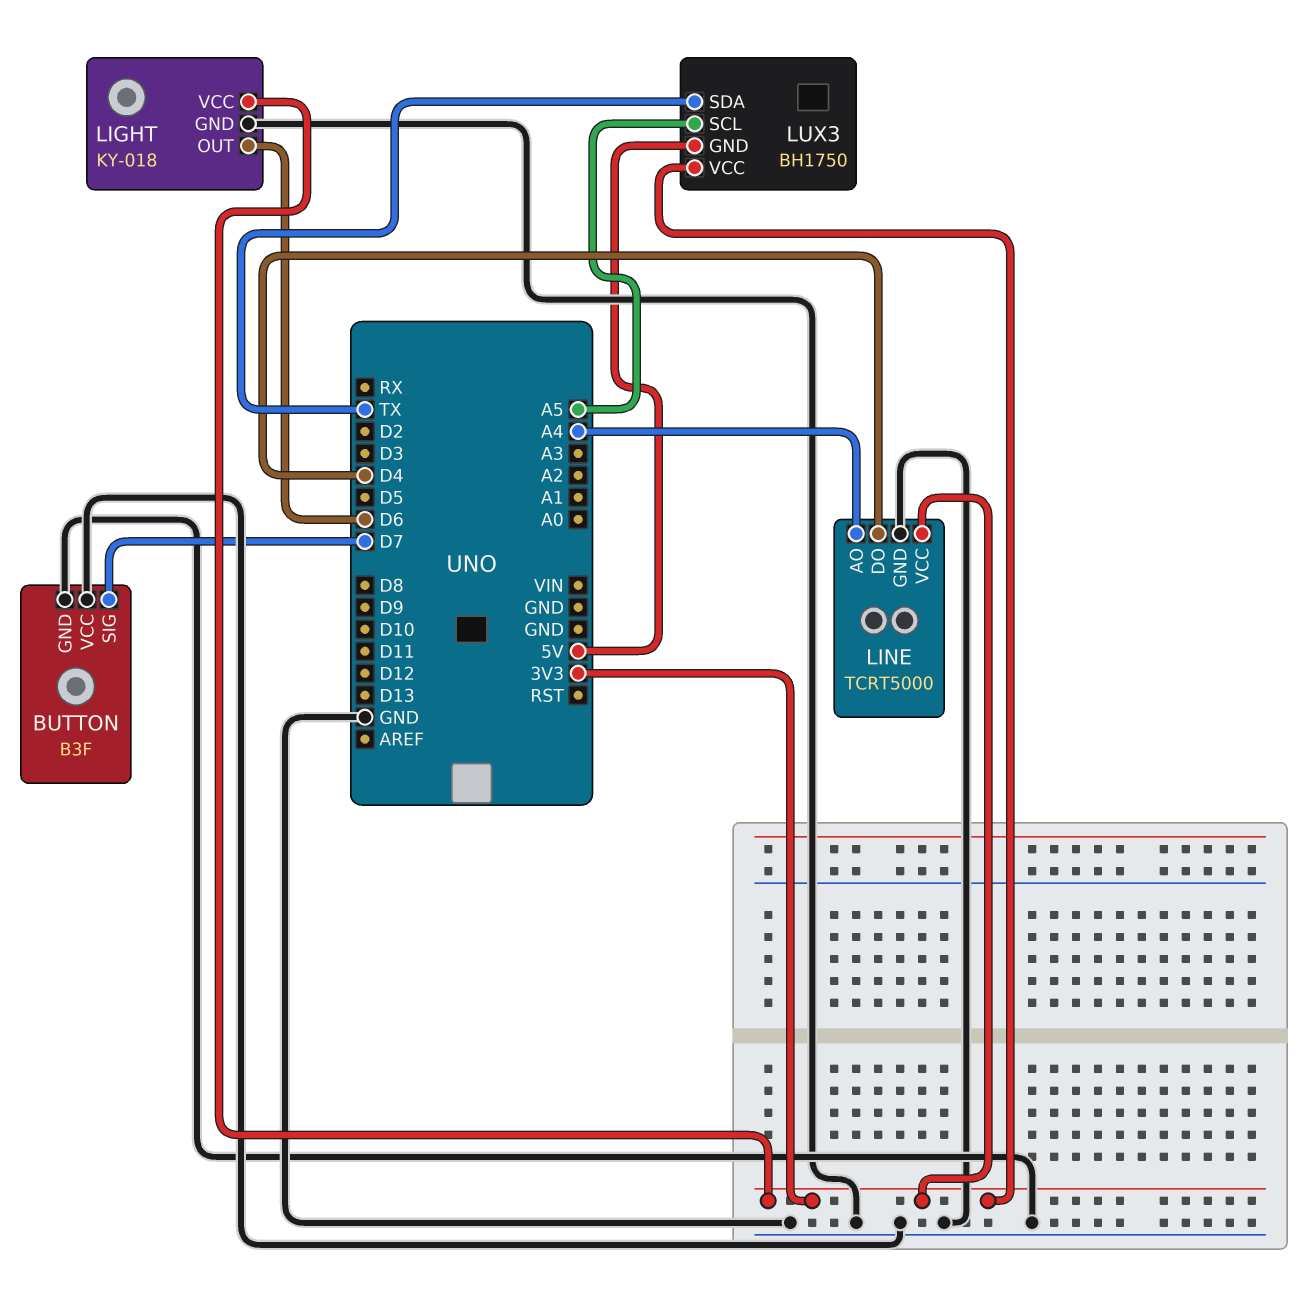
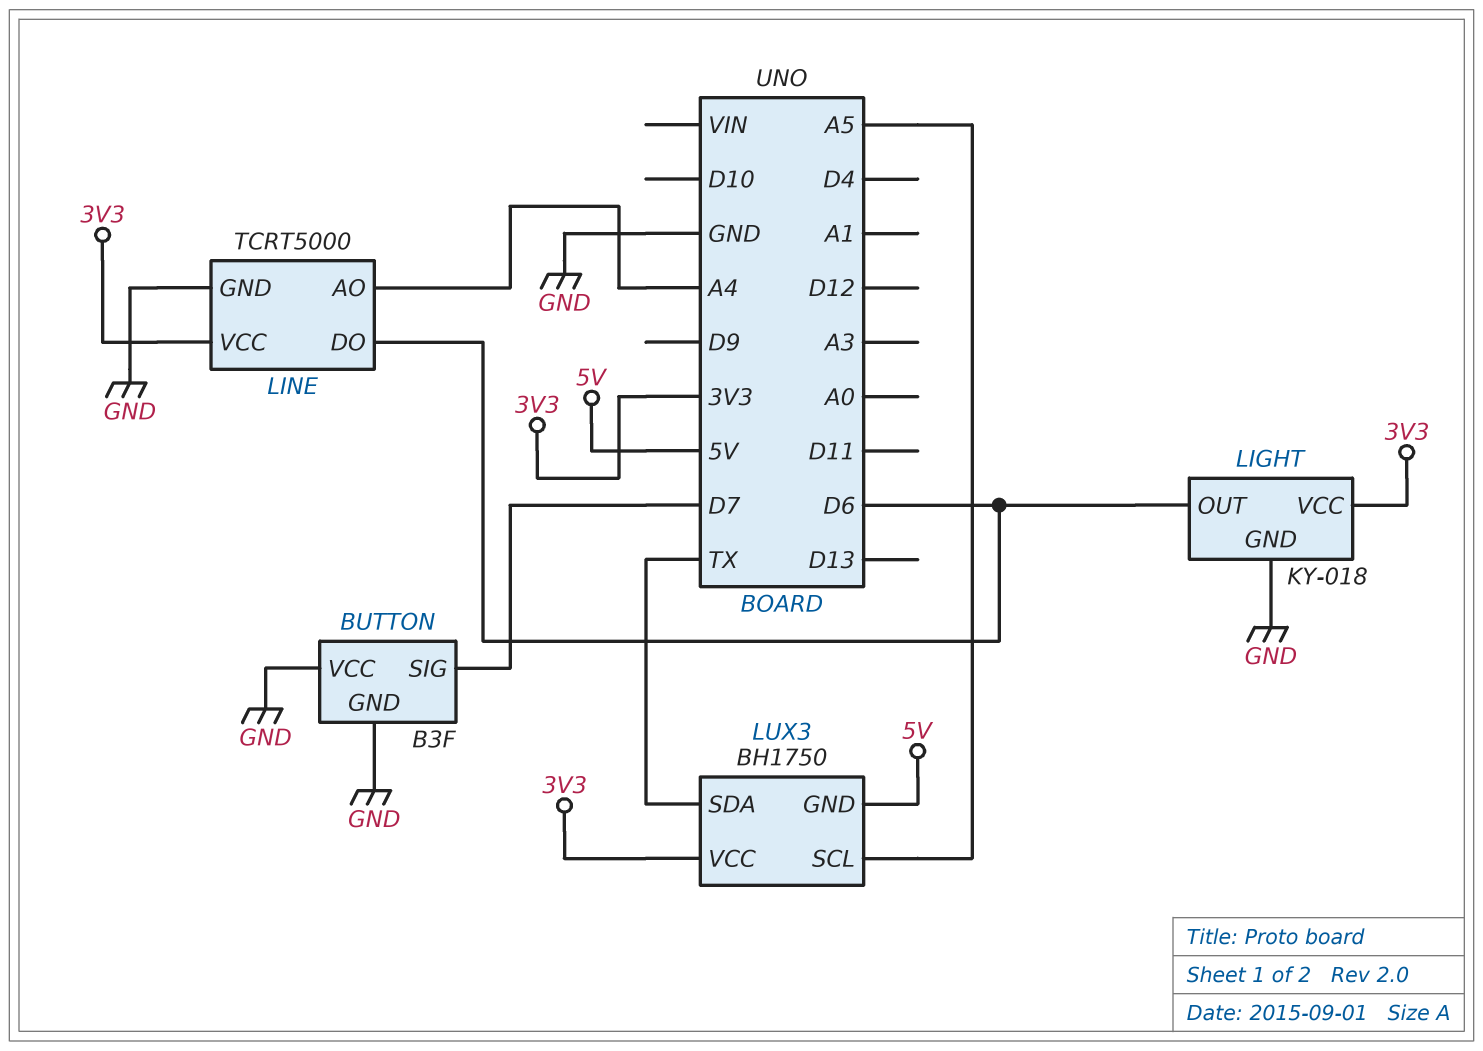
LINE pin DO: D4 -> D6

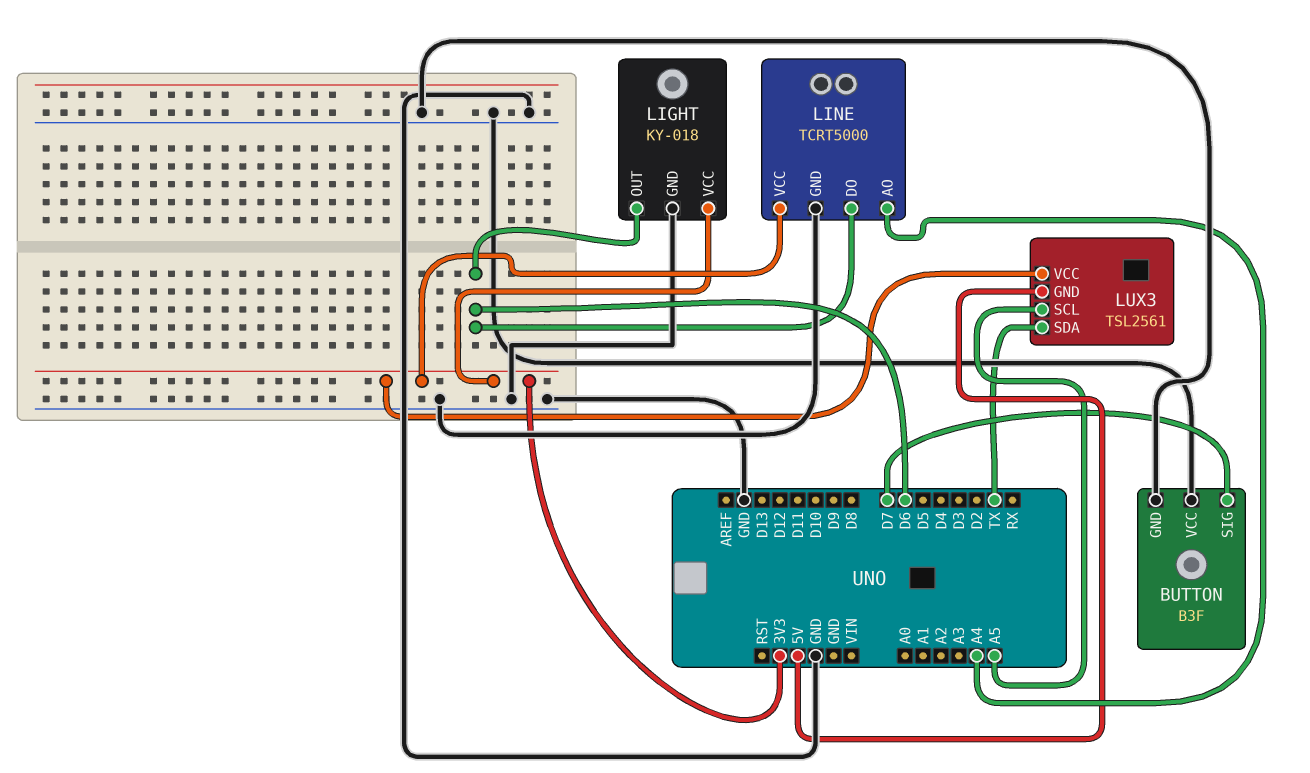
LUX3: BH1750 -> TSL2561

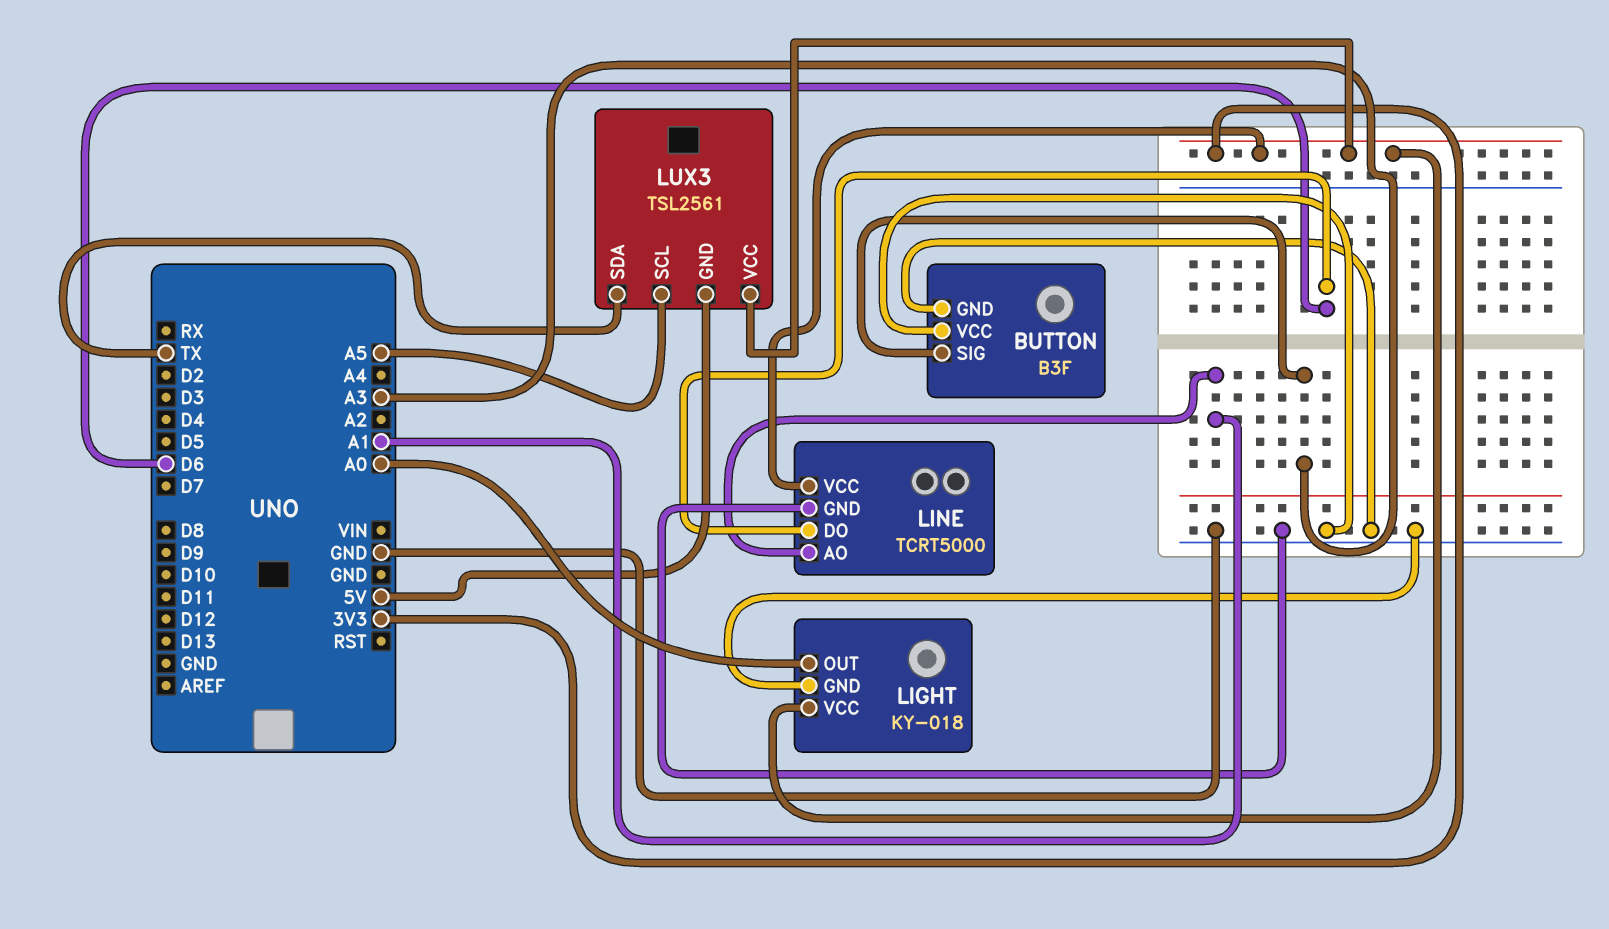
BUTTON pin SIG: D7 -> A3
LIGHT pin OUT: D6 -> A0
LINE pin AO: A4 -> A1

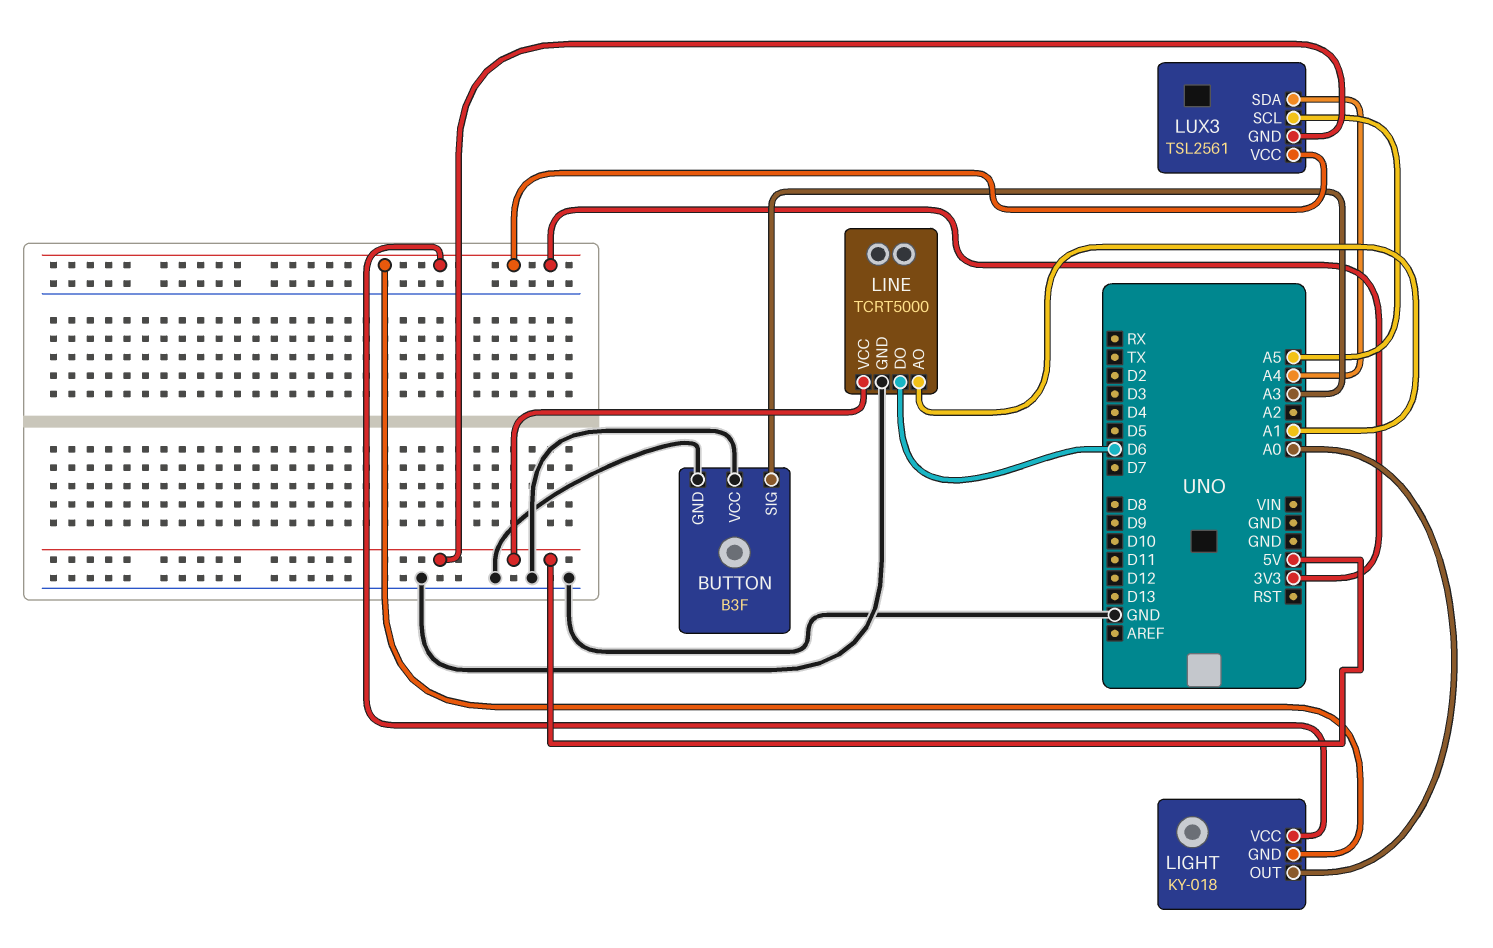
LIGHT pin GND: GND -> 3V3
LINE pin VCC: 3V3 -> 5V
LUX3 pin SDA: TX -> A4

